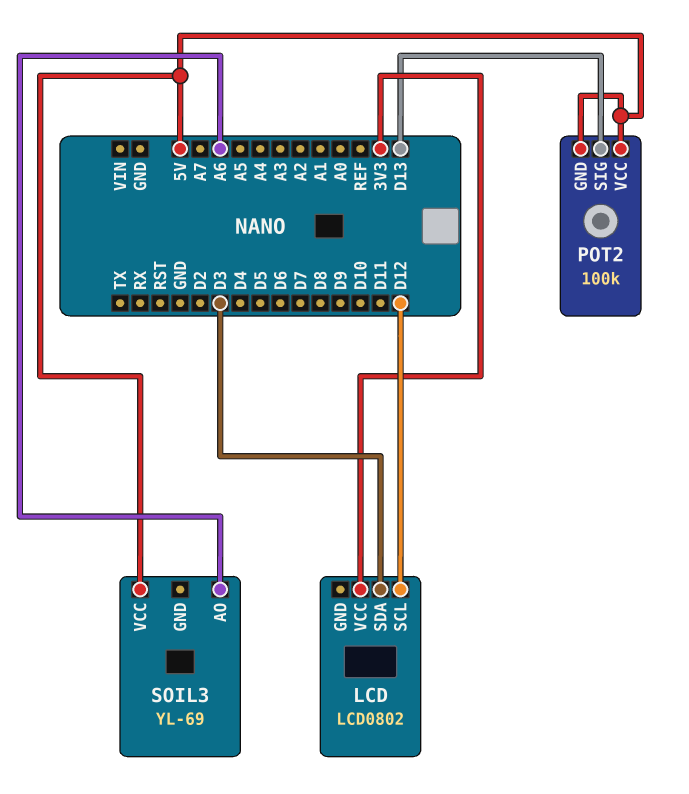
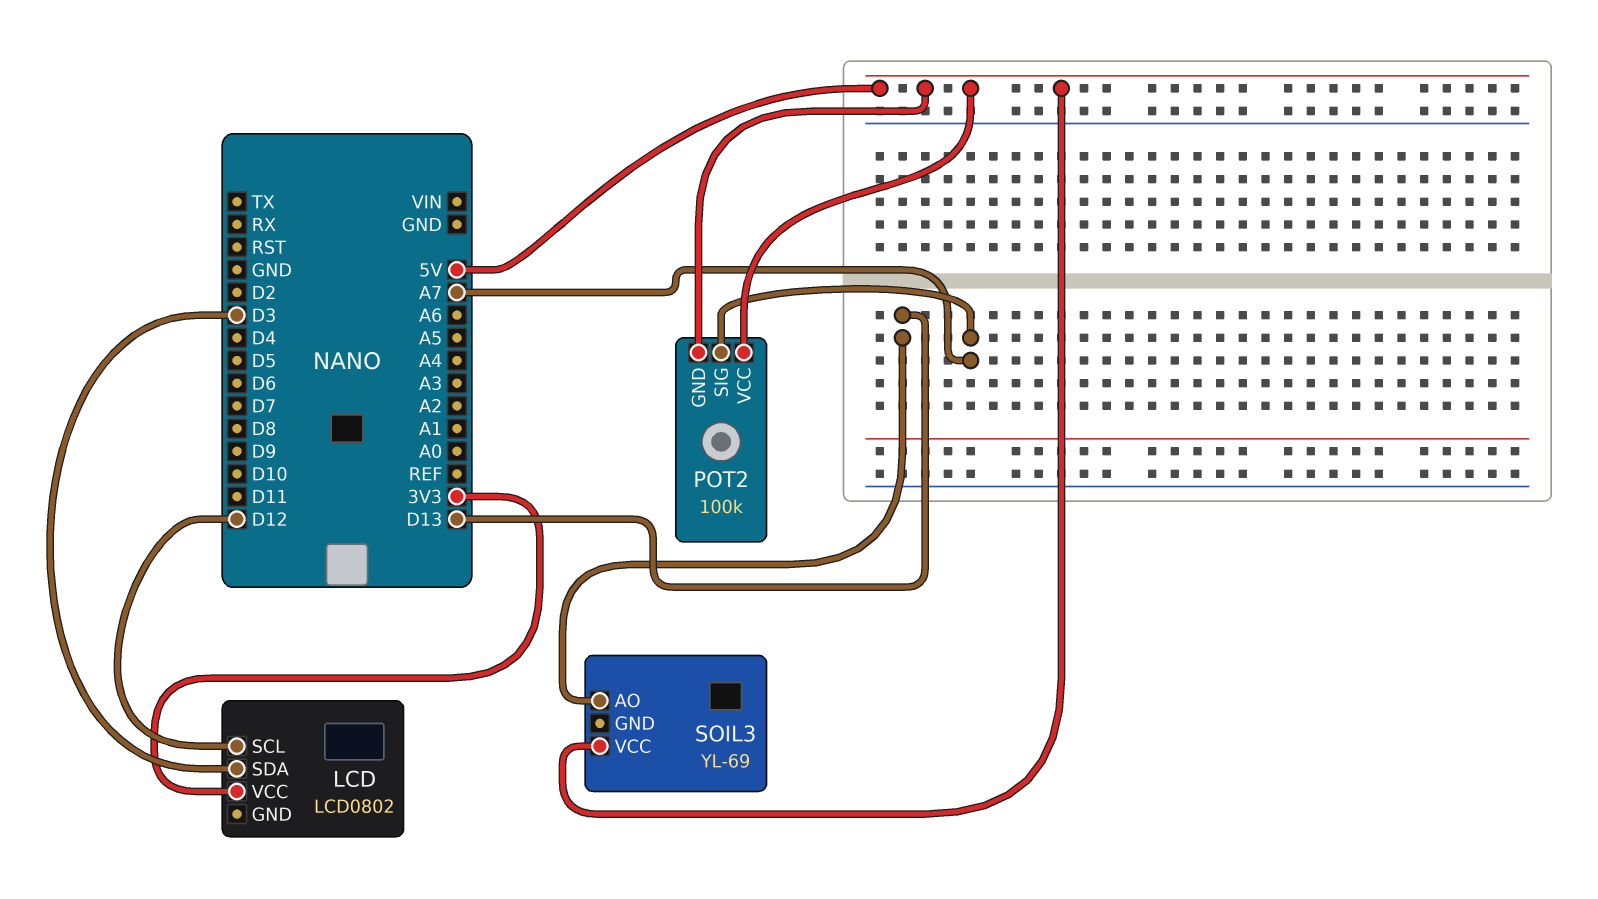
POT2 pin SIG: D13 -> A7
SOIL3 pin AO: A6 -> D13

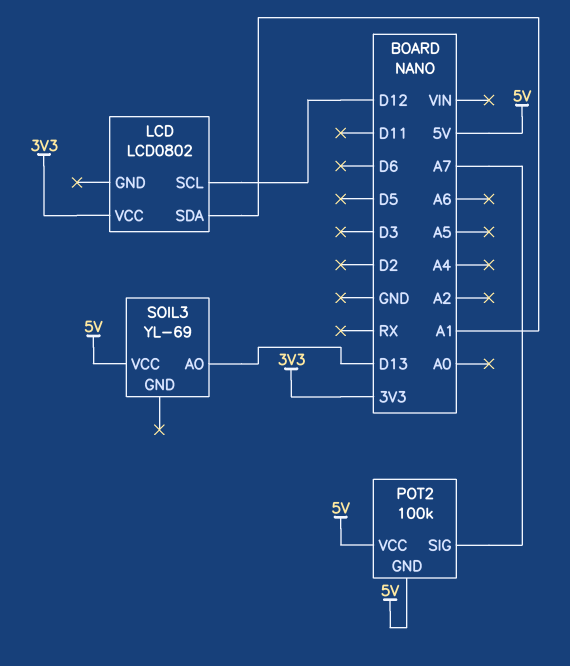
LCD pin SDA: D3 -> A1

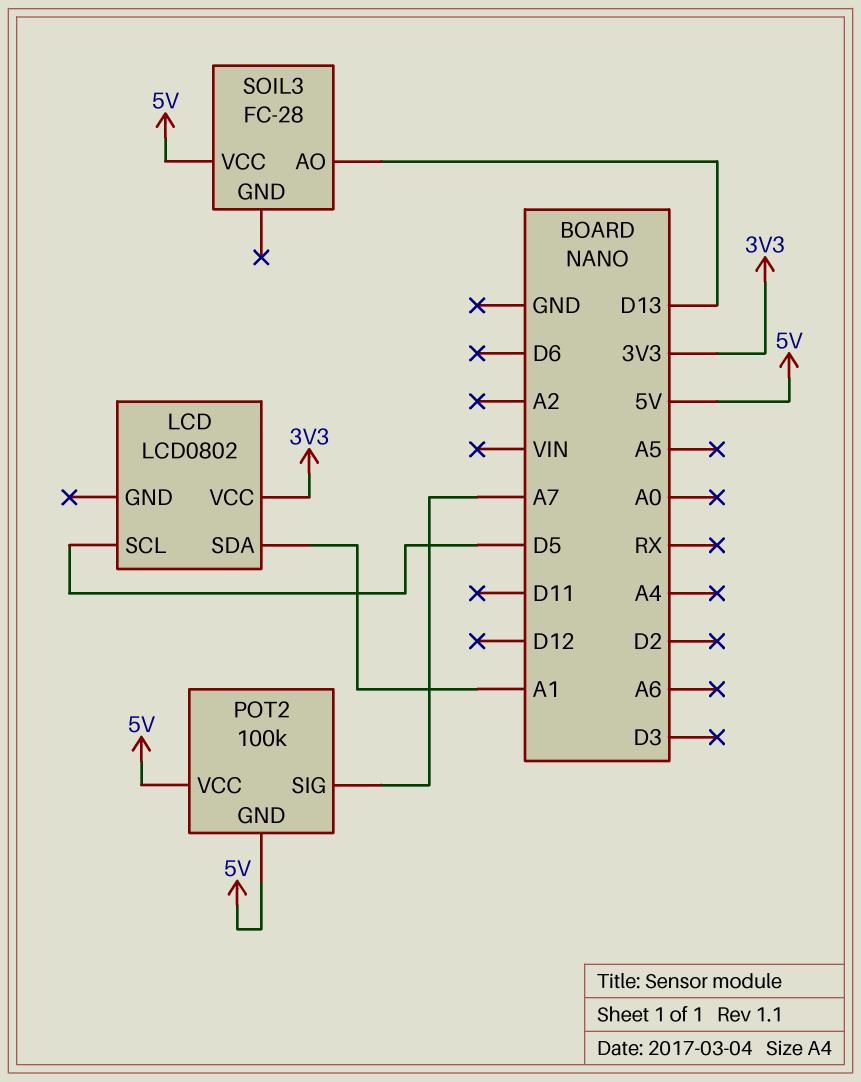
LCD pin SCL: D12 -> D5
SOIL3: YL-69 -> FC-28

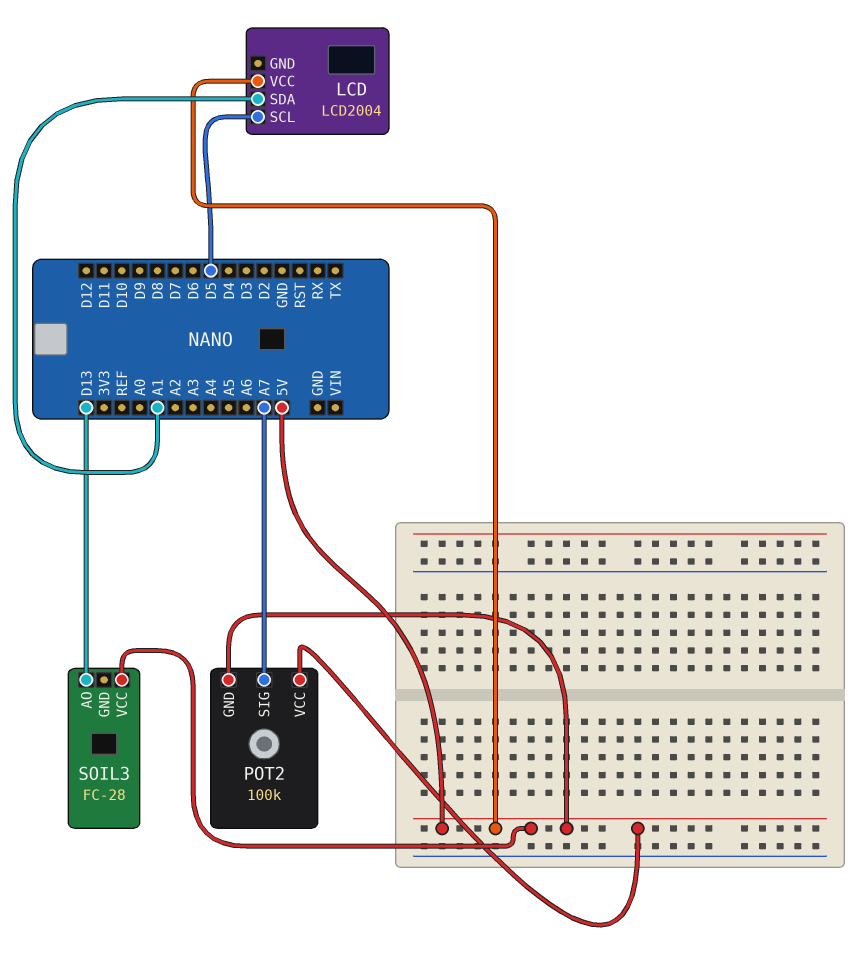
LCD: LCD0802 -> LCD2004
LCD pin VCC: 3V3 -> 5V

